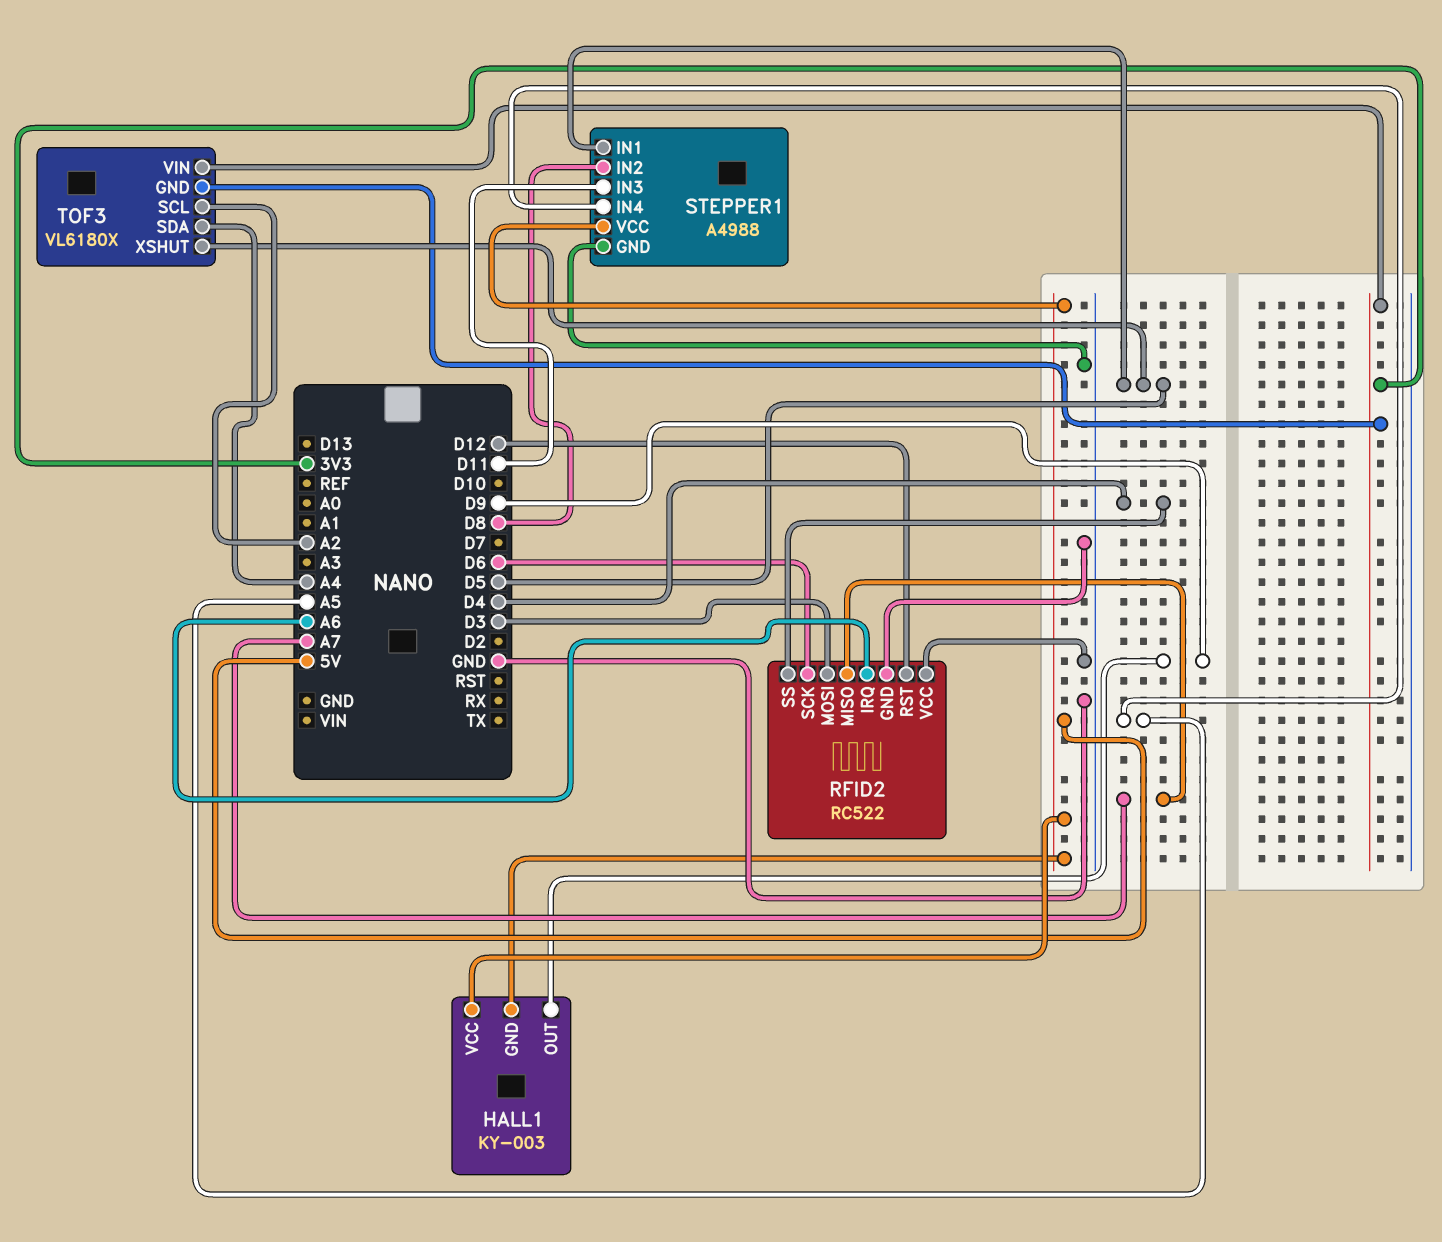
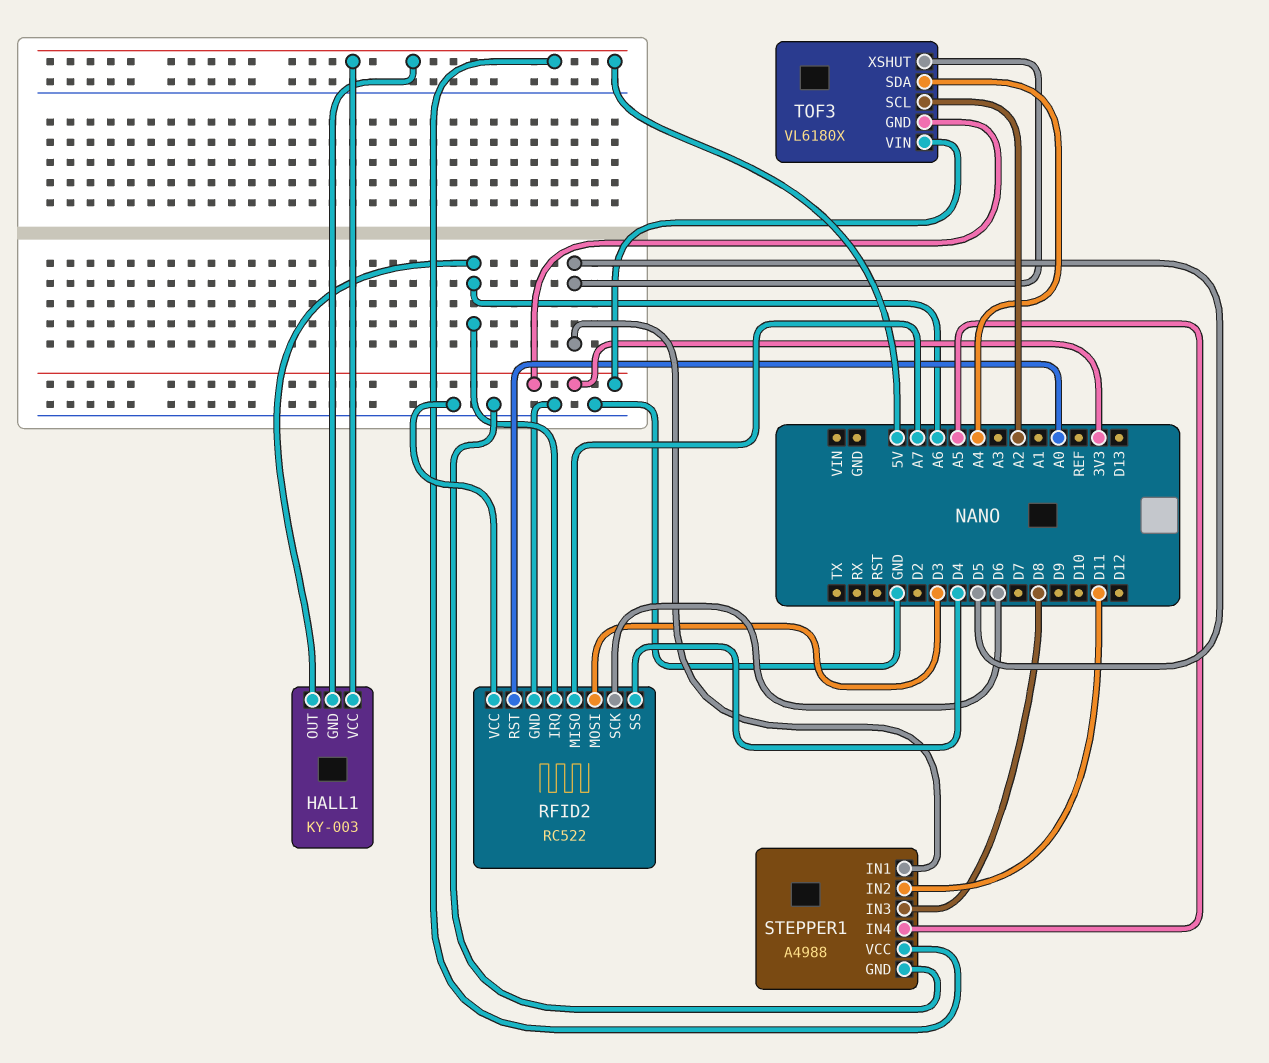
HALL1 pin OUT: D9 -> A6
RFID2 pin RST: D12 -> A0
STEPPER1 pin IN2: D8 -> D11
STEPPER1 pin IN3: D11 -> D8

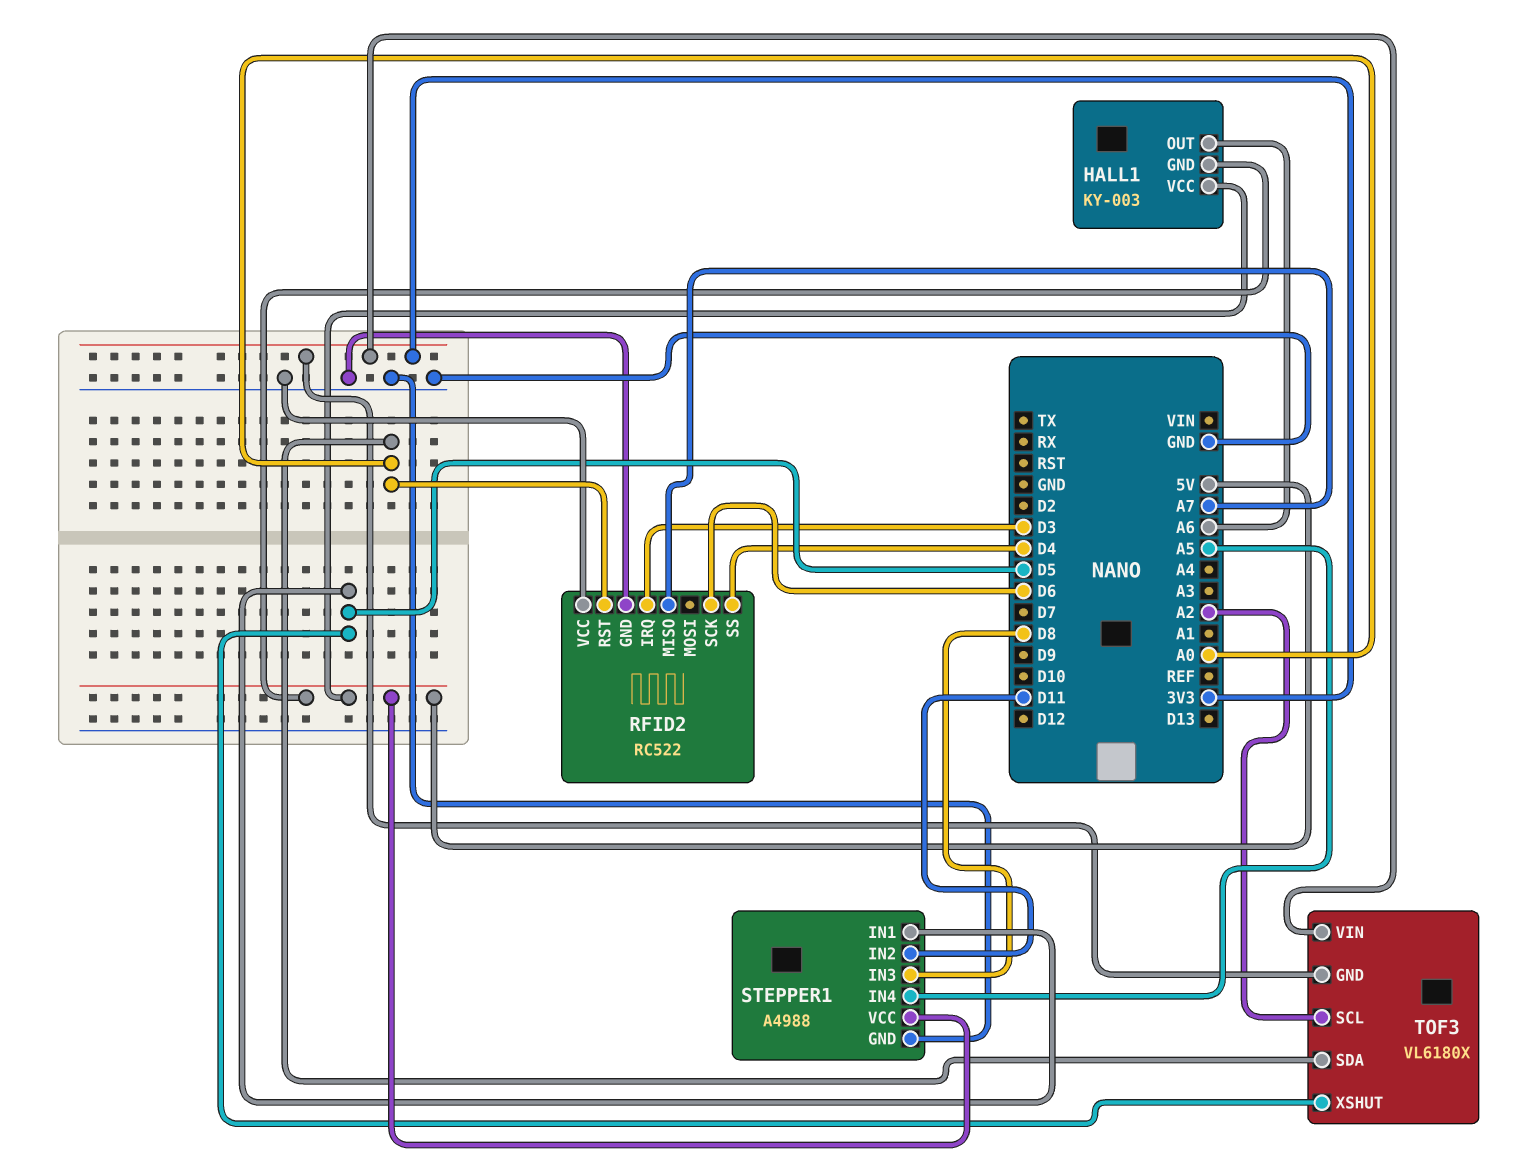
RFID2 pin IRQ: A6 -> D3
RFID2 pin MOSI: D3 -> none
TOF3 pin SDA: A4 -> A0

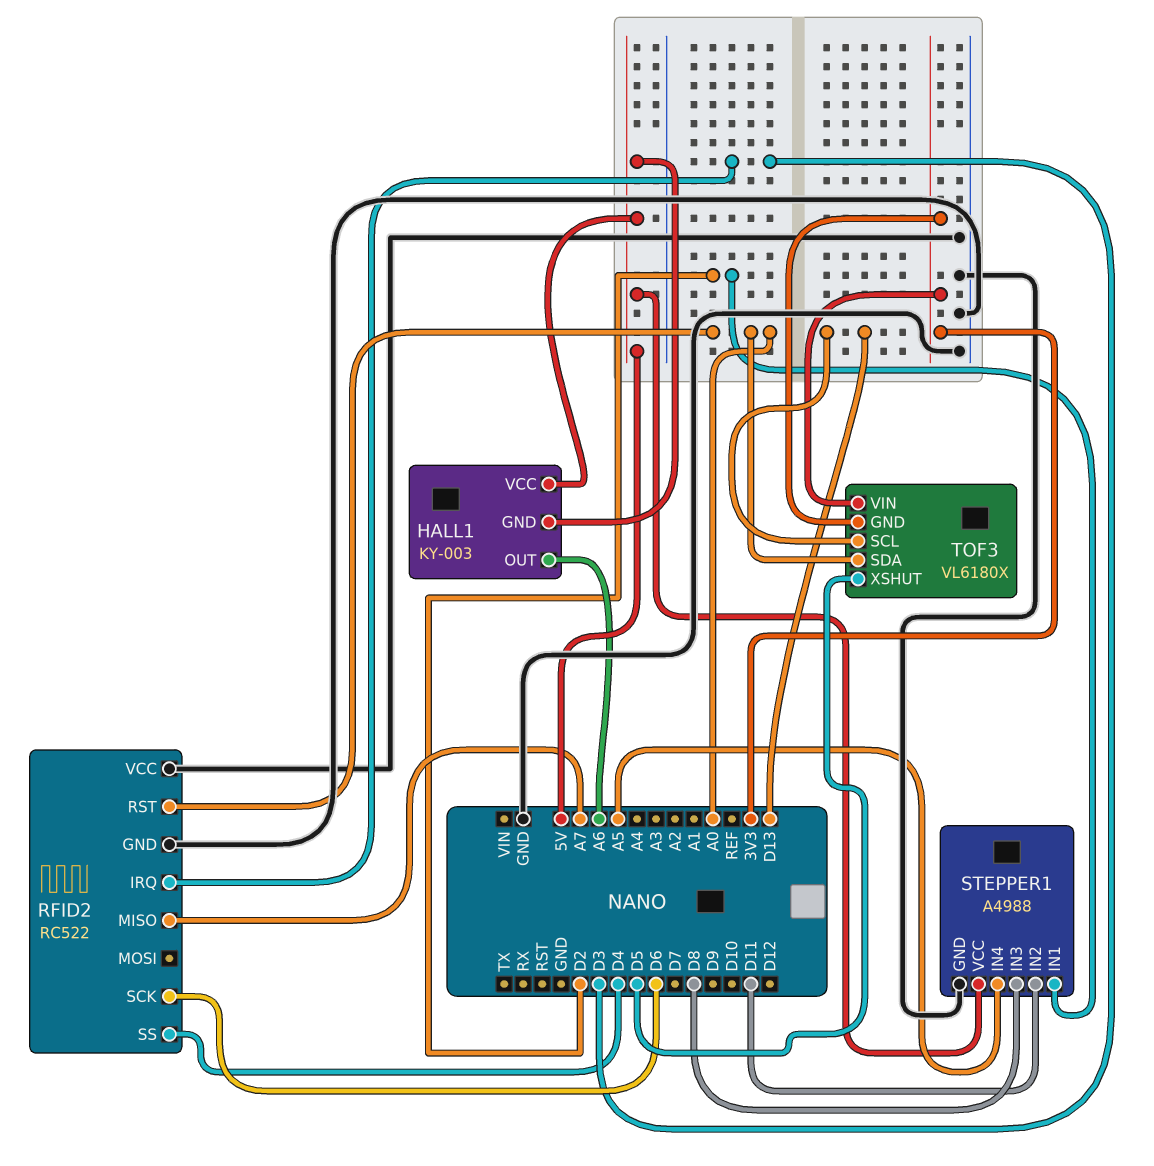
STEPPER1 pin IN1: D5 -> D2
TOF3 pin SCL: A2 -> D13

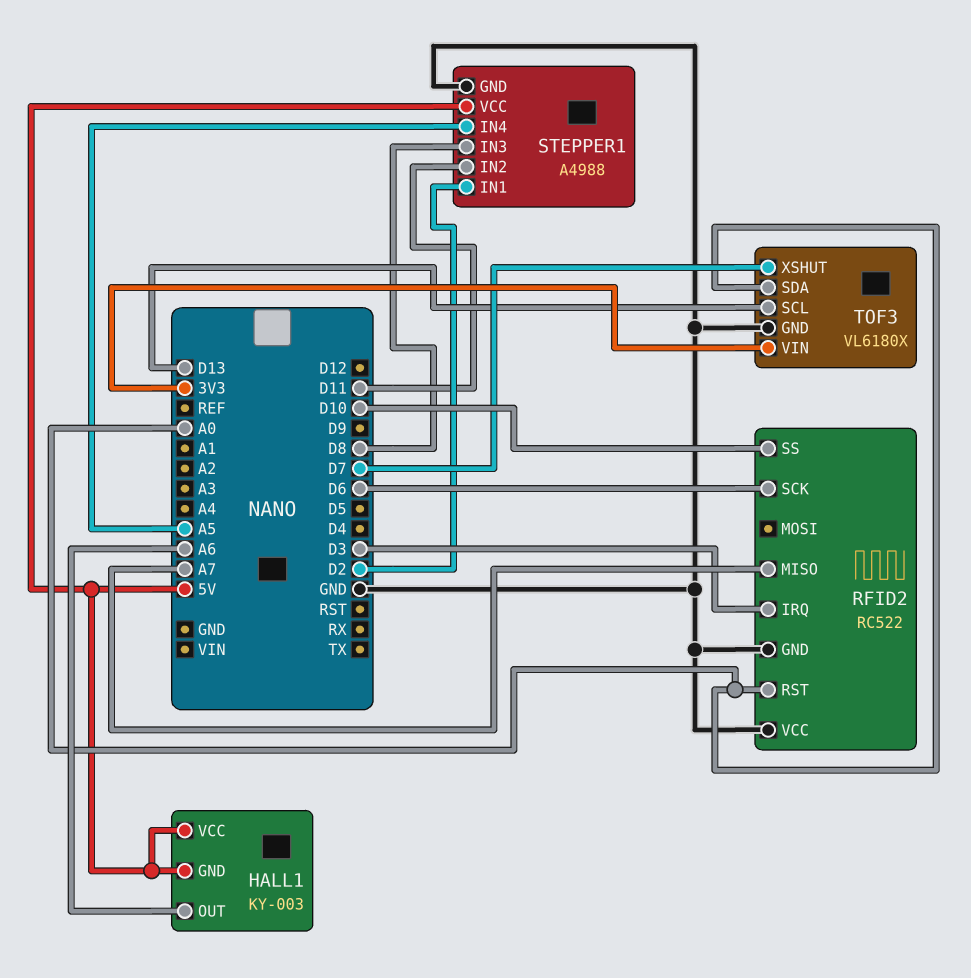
RFID2 pin SS: D4 -> D10
TOF3 pin GND: 3V3 -> GND
TOF3 pin XSHUT: D5 -> D7

